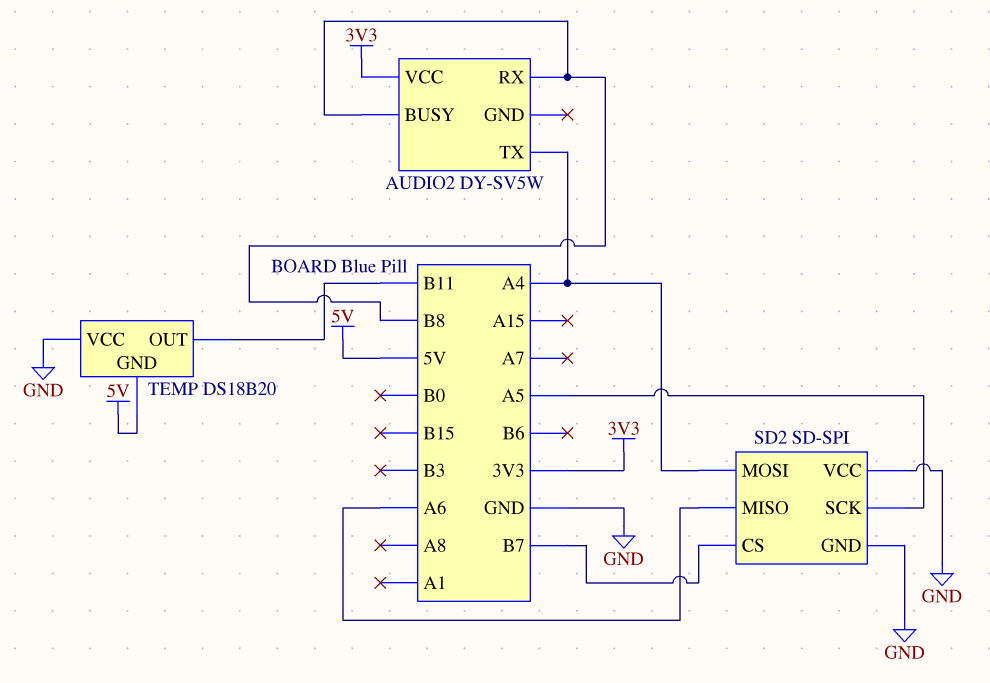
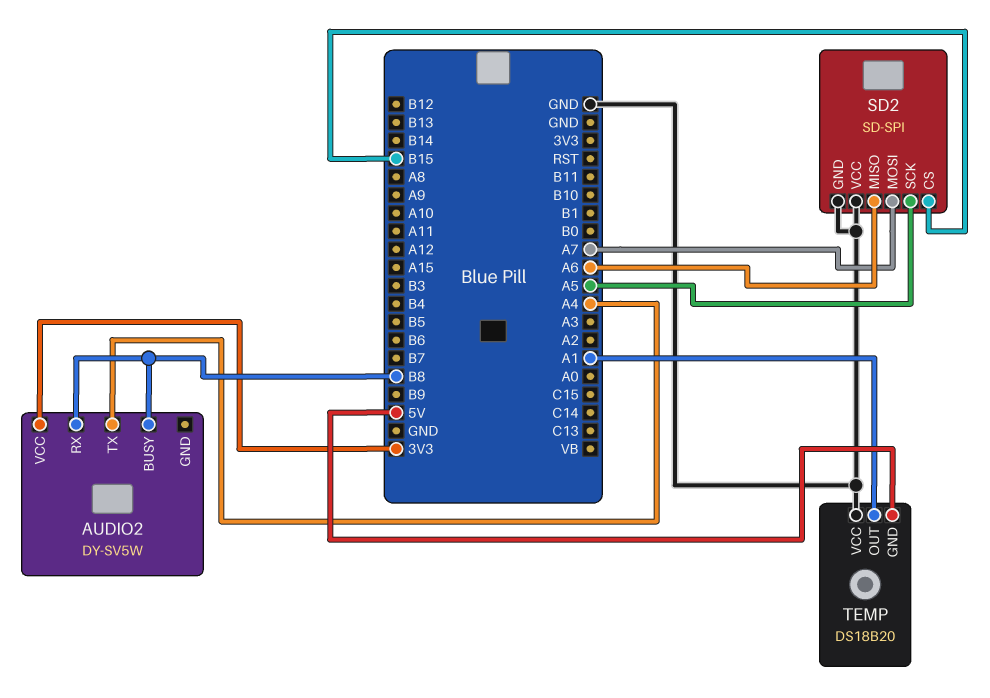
SD2 pin CS: B7 -> B15
SD2 pin MOSI: A4 -> A7
TEMP pin OUT: B11 -> A1

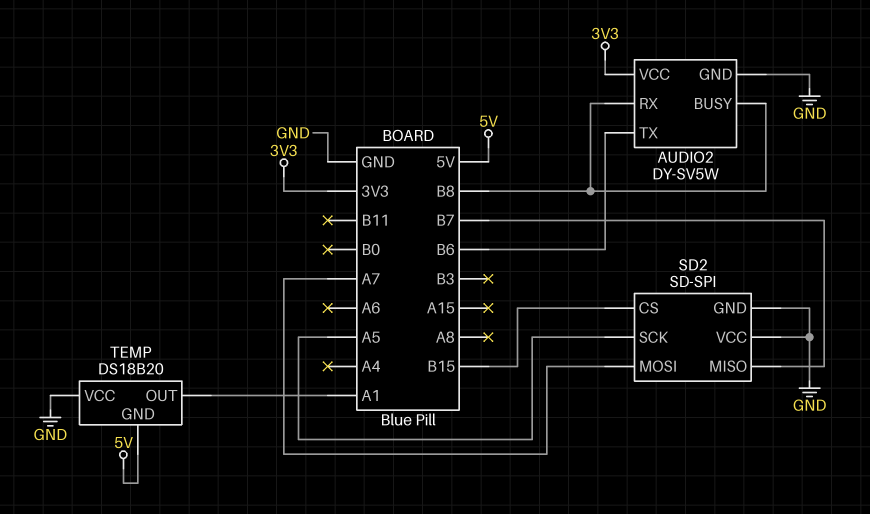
AUDIO2 pin GND: none -> GND
AUDIO2 pin TX: A4 -> B6
SD2 pin MISO: A6 -> B7

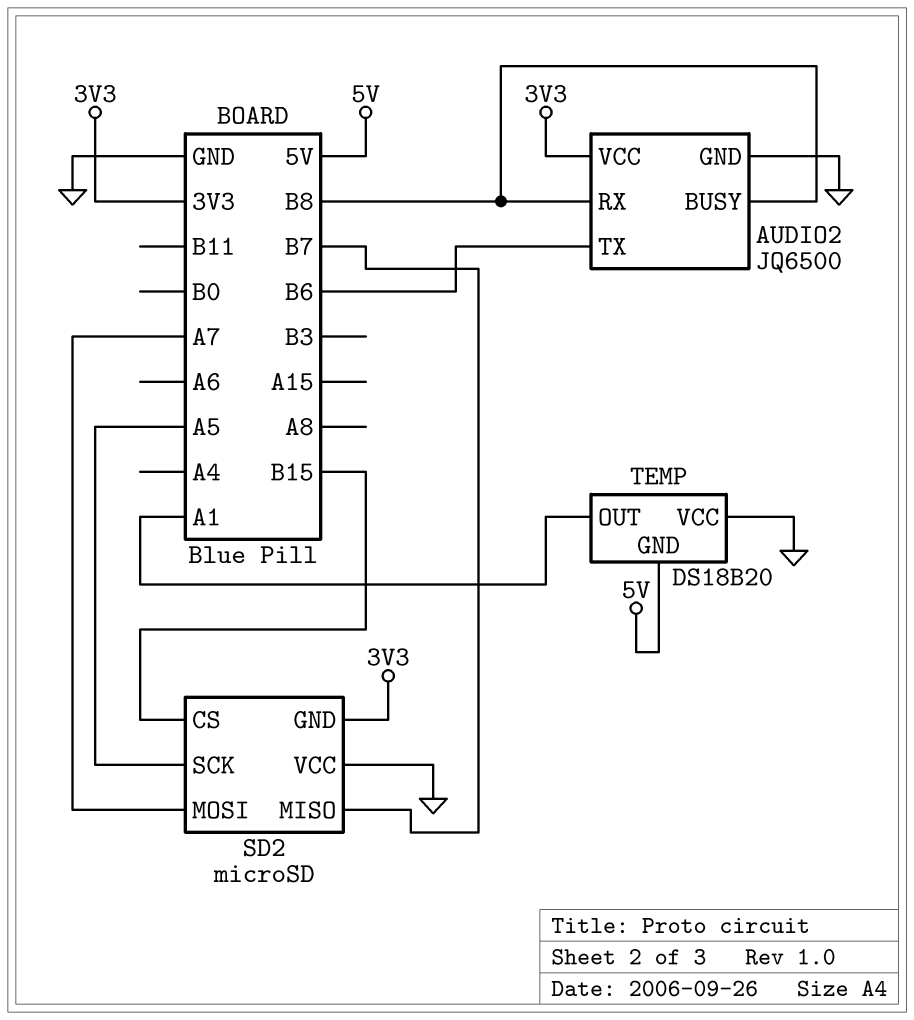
AUDIO2: DY-SV5W -> JQ6500
SD2: SD-SPI -> microSD
SD2 pin GND: GND -> 3V3

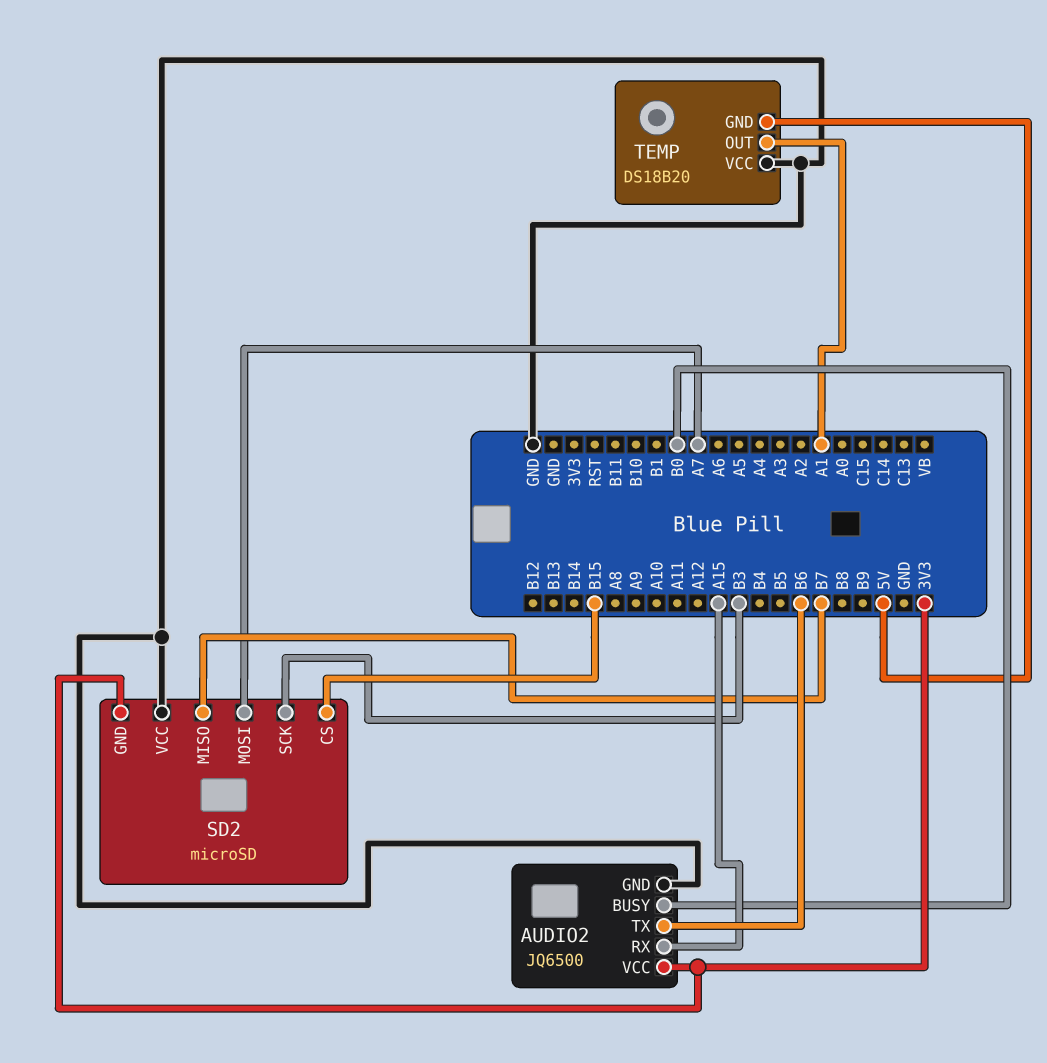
AUDIO2 pin BUSY: B8 -> B0
AUDIO2 pin RX: B8 -> A15
SD2 pin SCK: A5 -> B3

